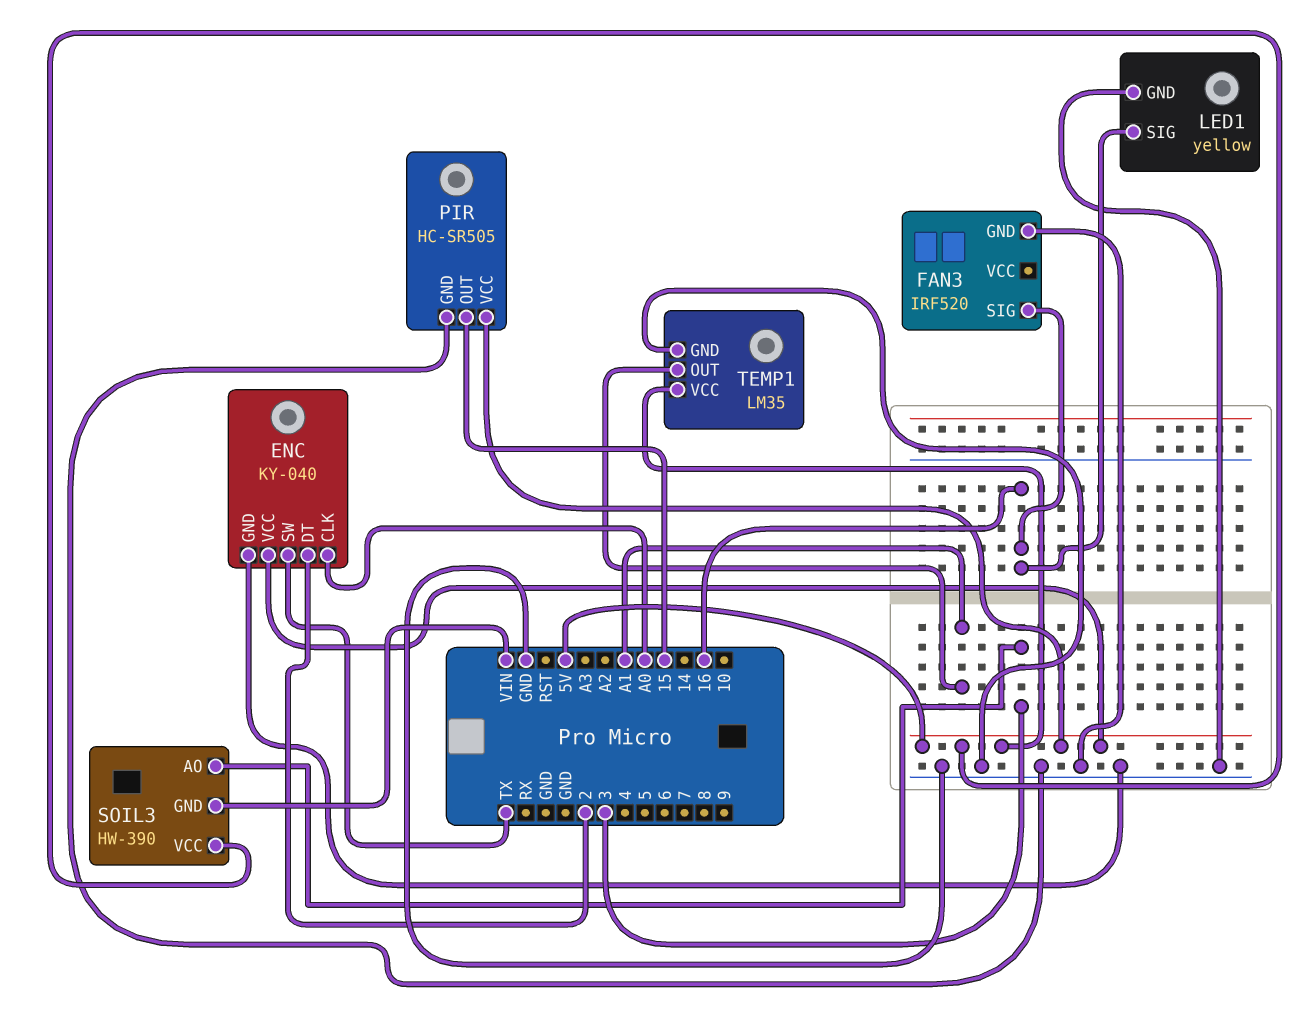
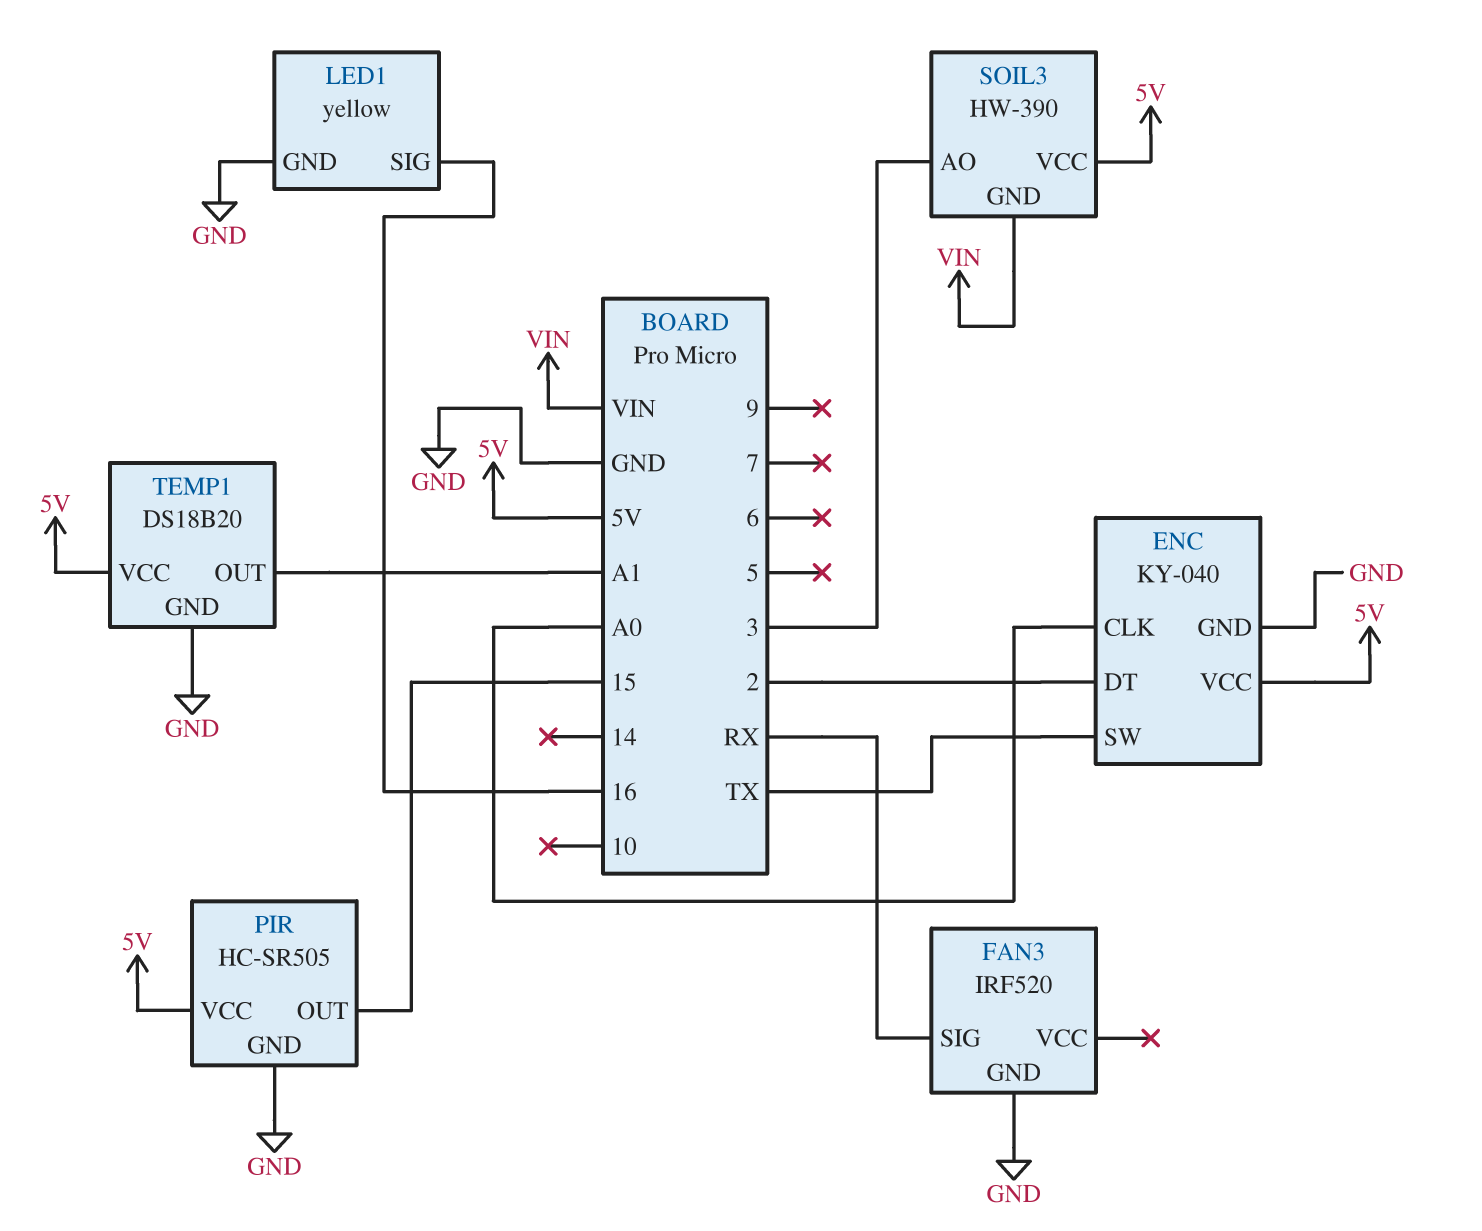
FAN3 pin SIG: 16 -> RX
TEMP1: LM35 -> DS18B20

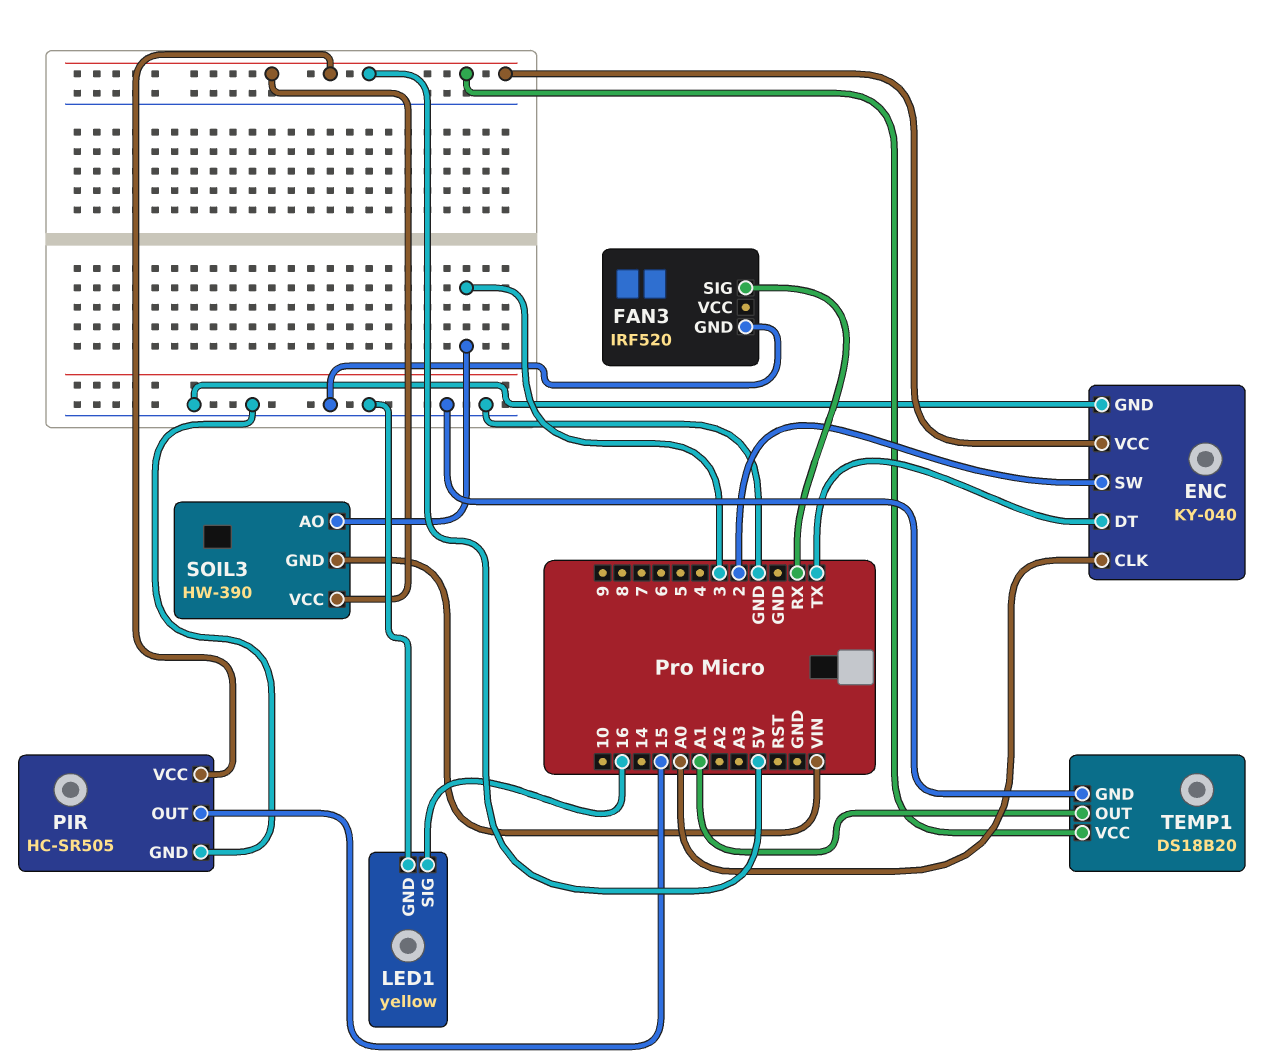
ENC pin DT: 2 -> TX
ENC pin SW: TX -> 2

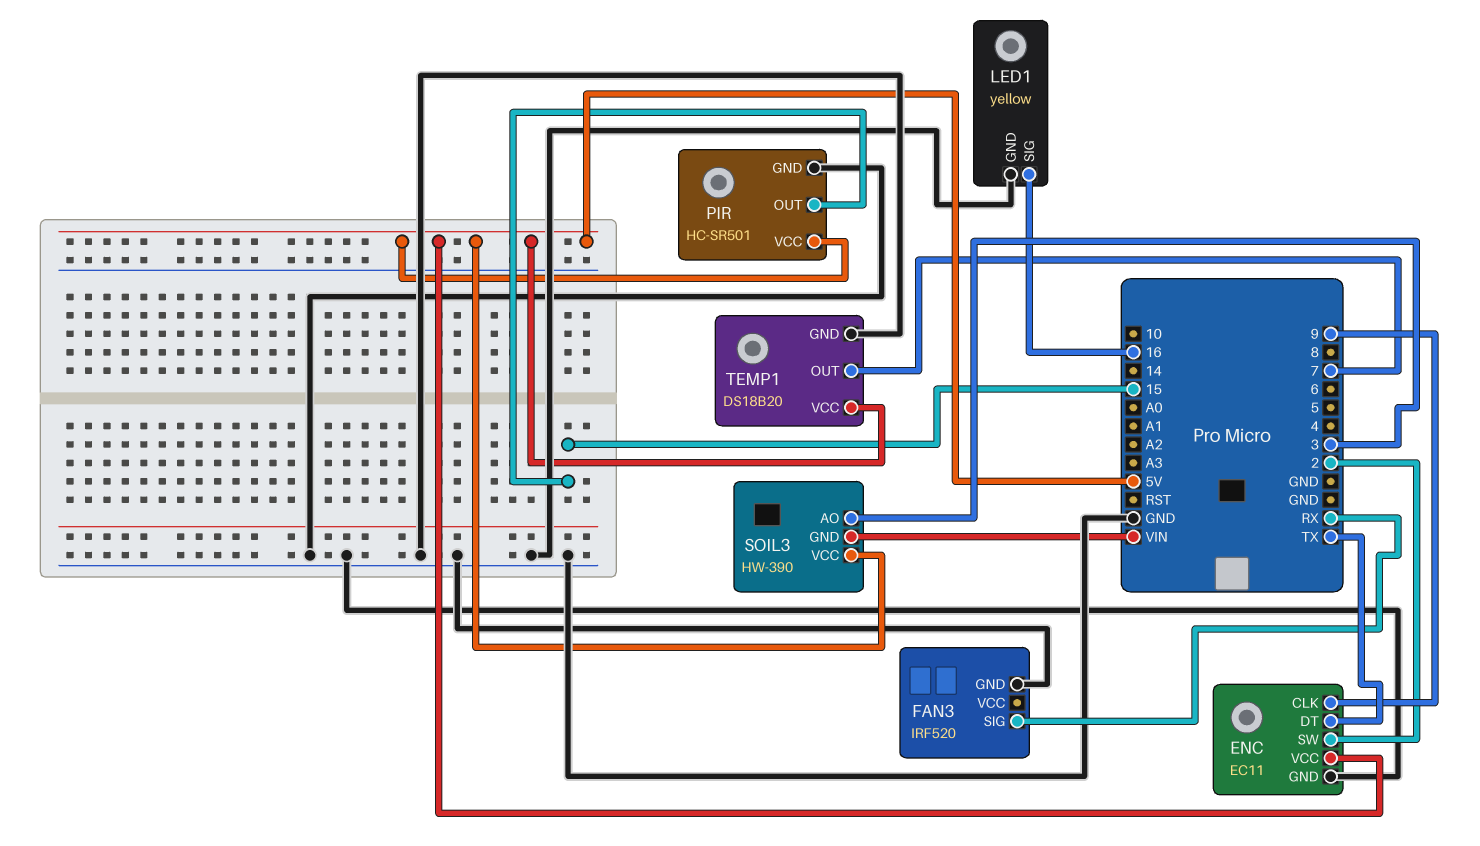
ENC: KY-040 -> EC11
ENC pin CLK: A0 -> 9
PIR: HC-SR505 -> HC-SR501
TEMP1 pin OUT: A1 -> 7

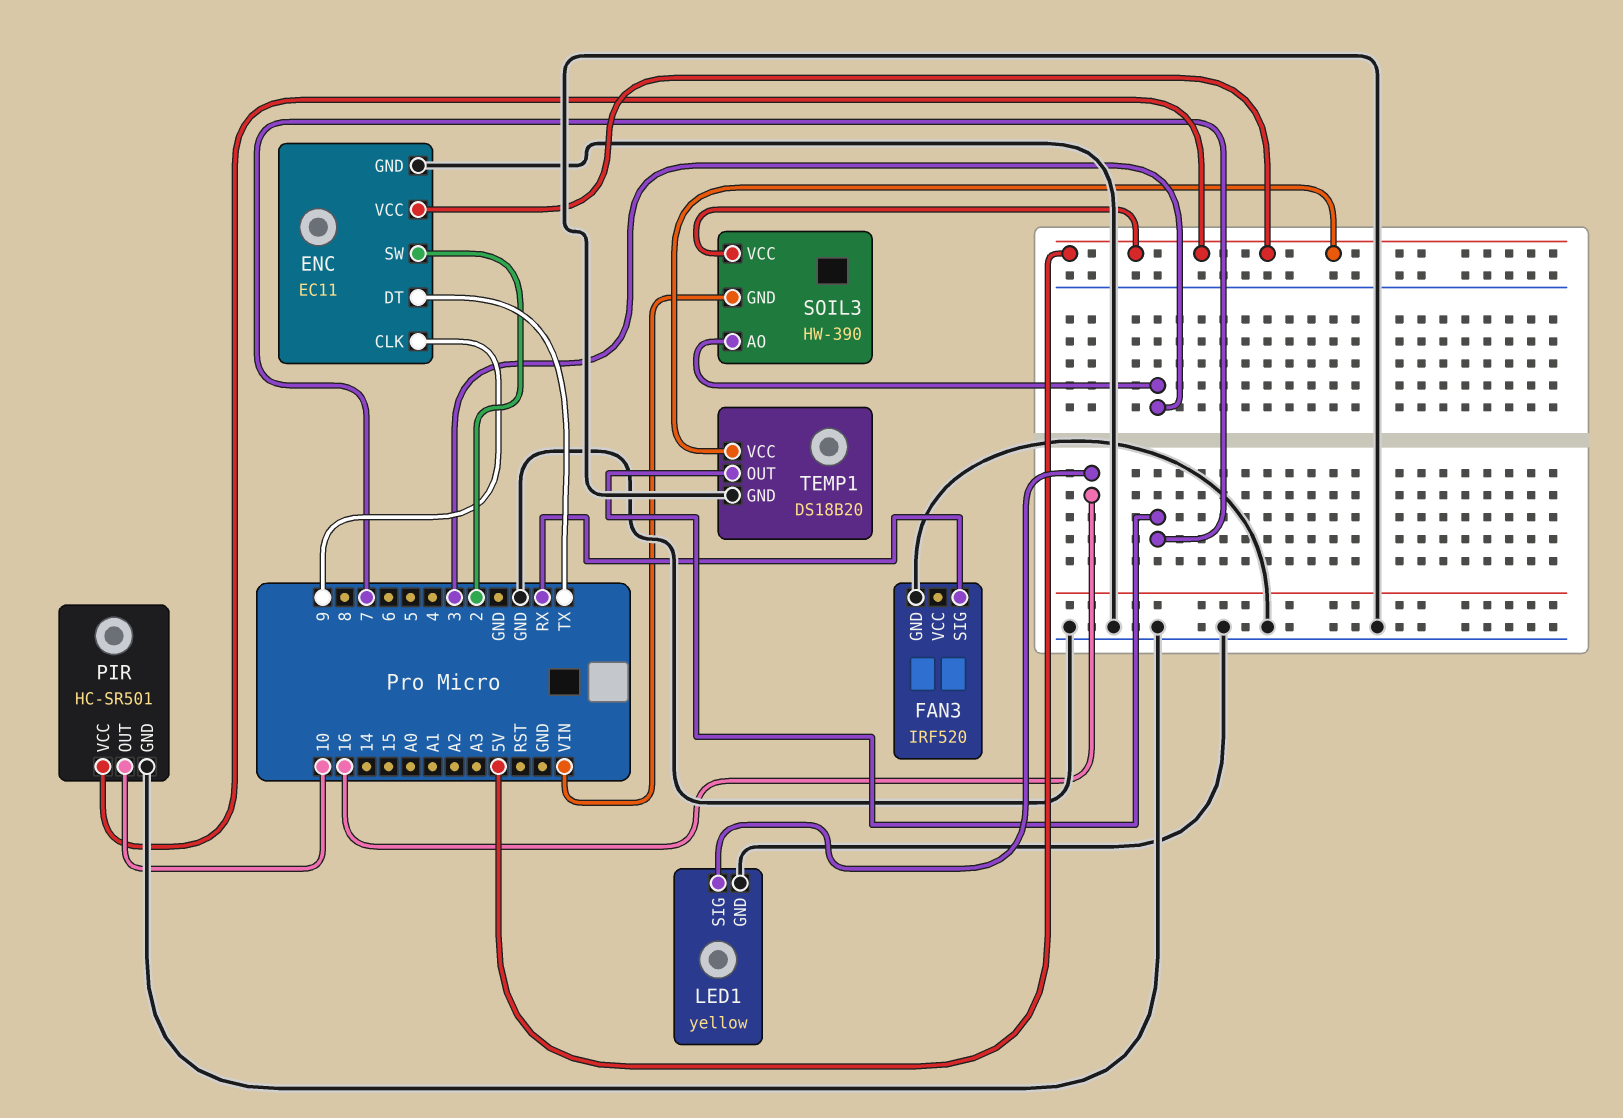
PIR pin OUT: 15 -> 10

